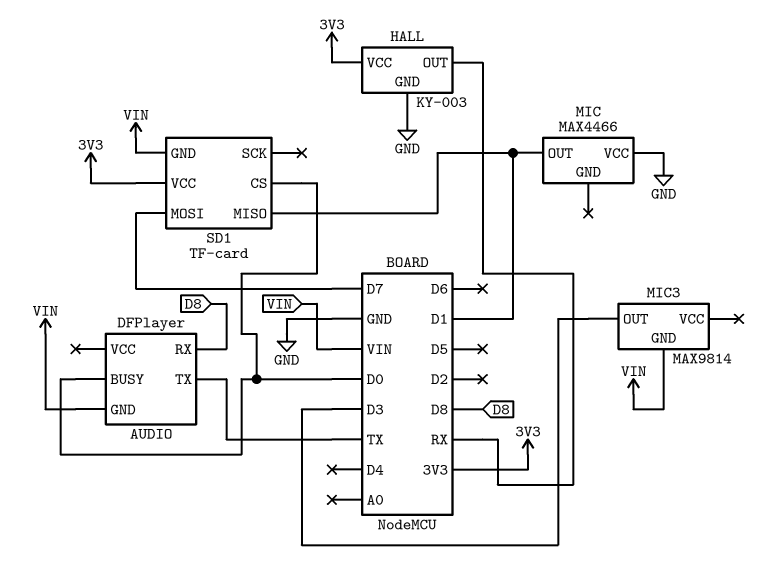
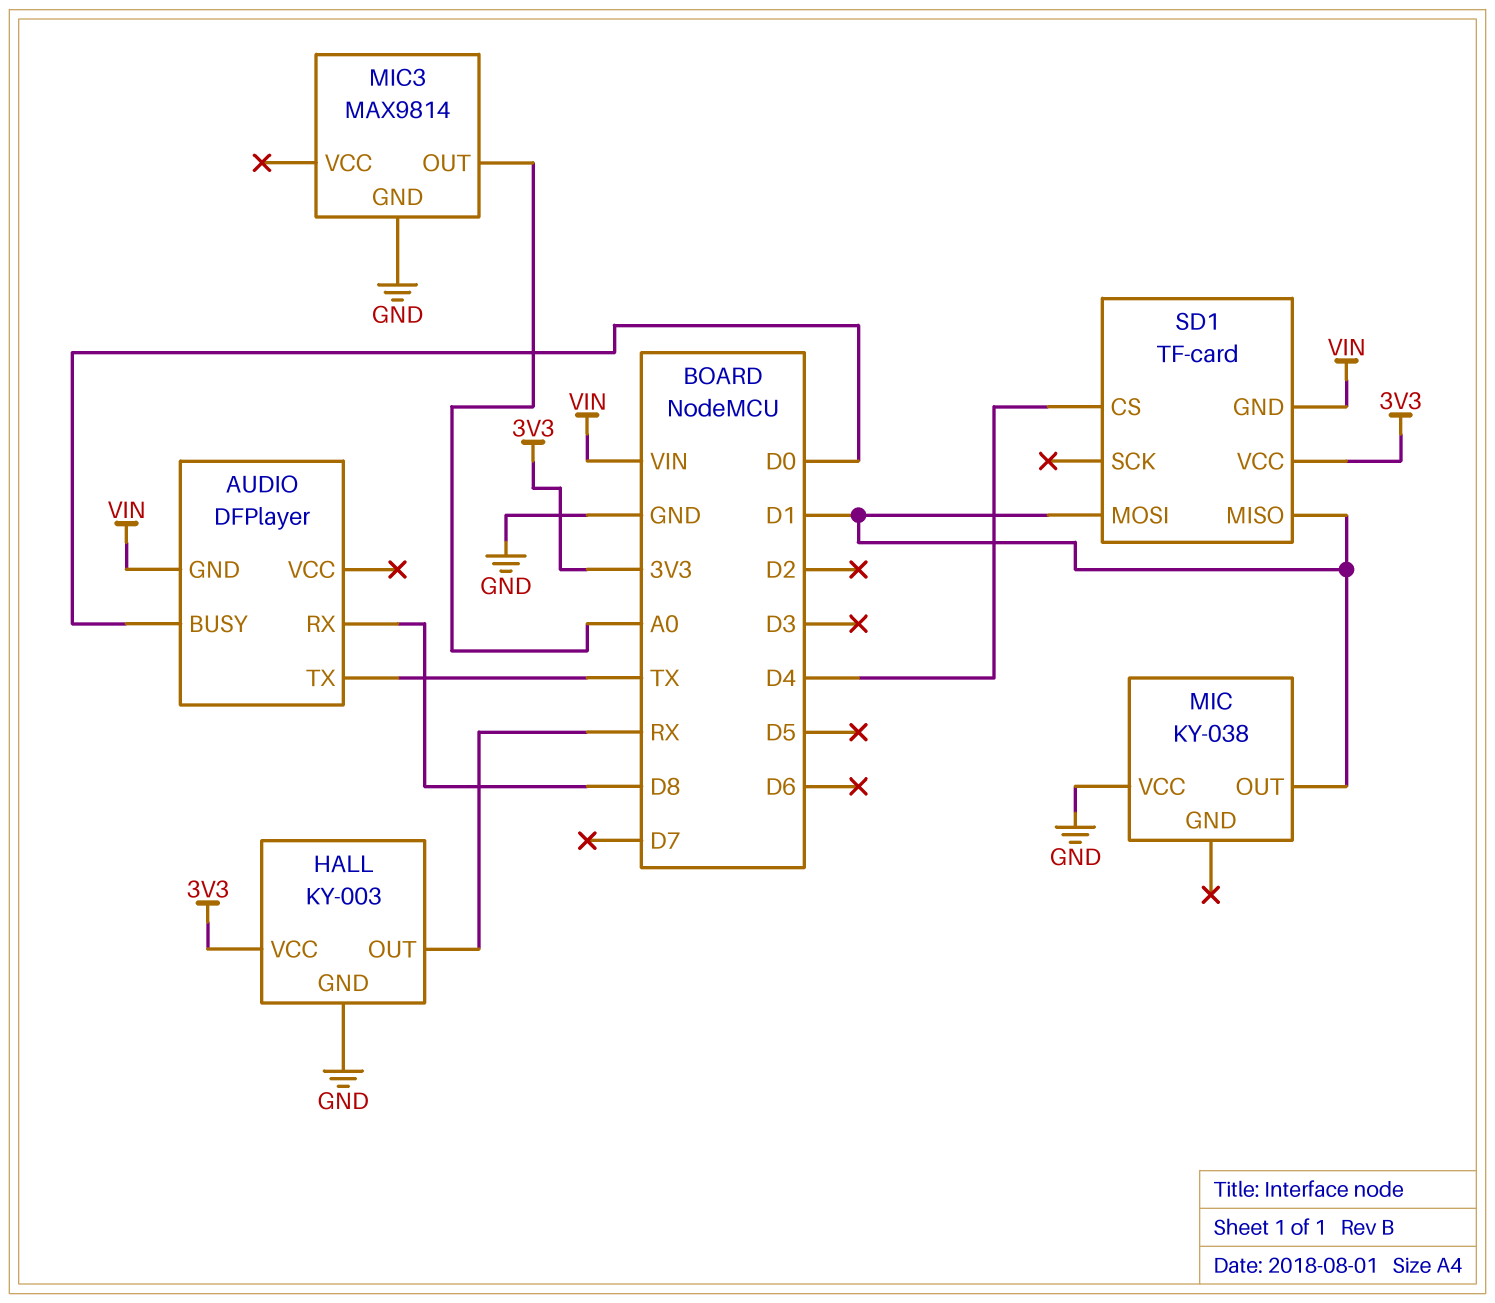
MIC: MAX4466 -> KY-038
MIC3 pin GND: VIN -> GND
MIC3 pin OUT: D3 -> A0
SD1 pin CS: D0 -> D4
SD1 pin MOSI: D7 -> D1

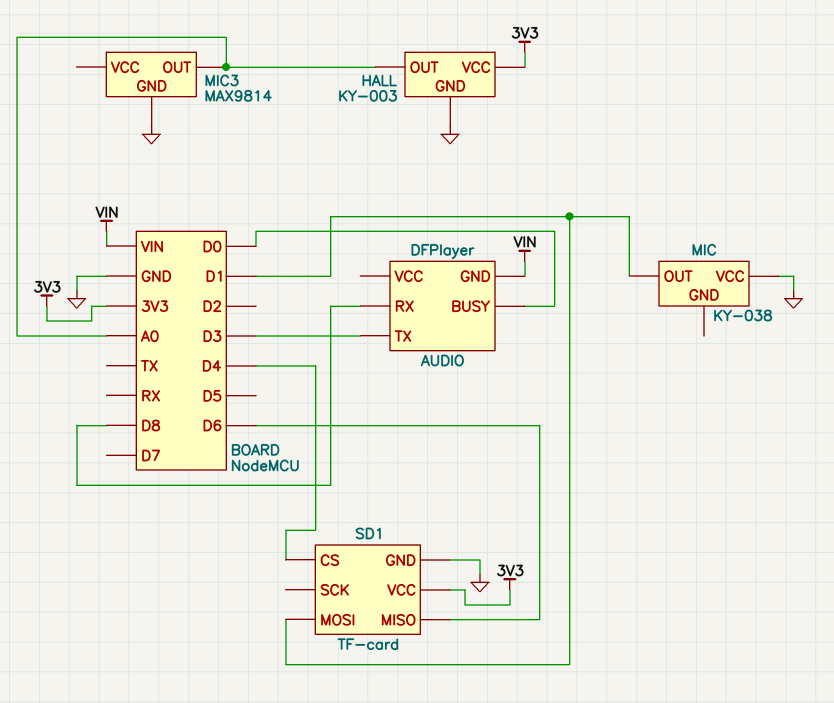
AUDIO pin TX: TX -> D3
HALL pin OUT: RX -> A0
SD1 pin GND: VIN -> GND
SD1 pin MISO: D1 -> D6

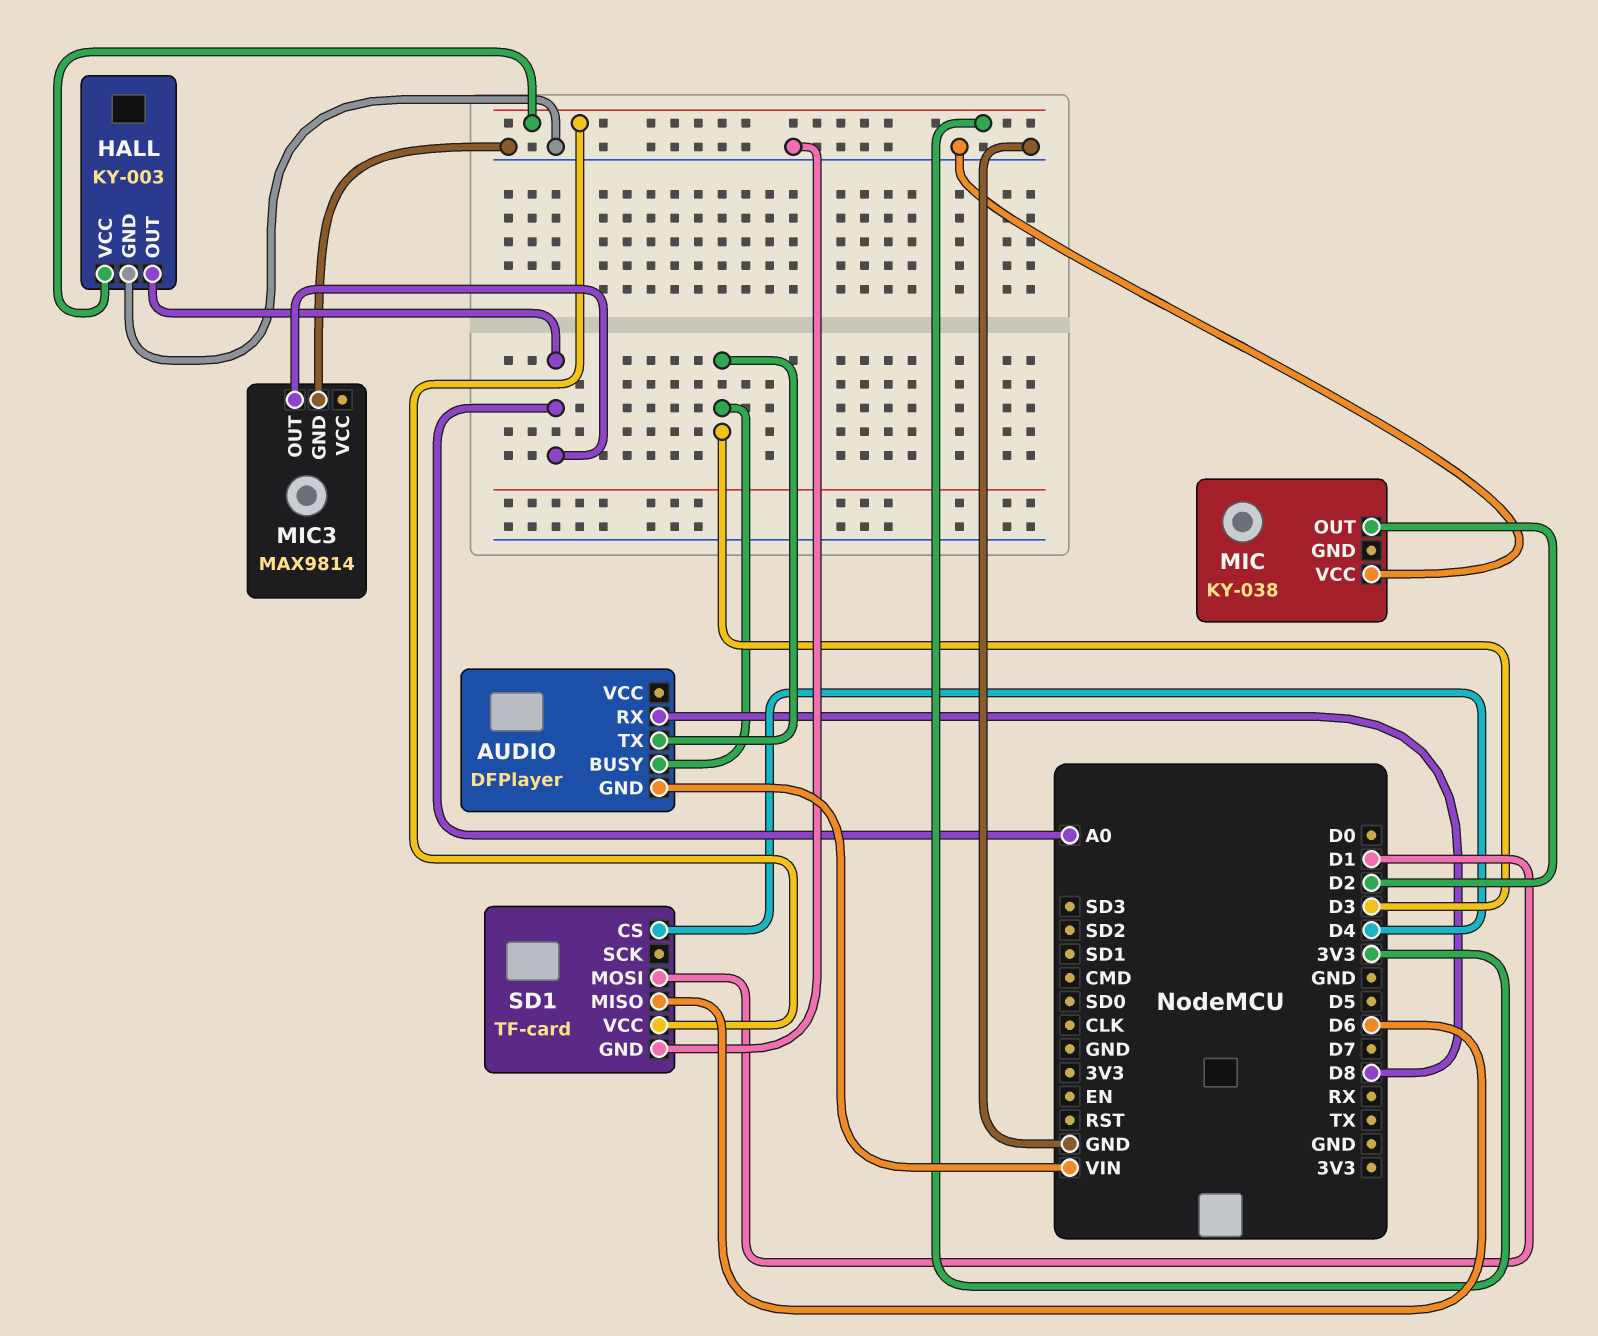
AUDIO pin BUSY: D0 -> D3
MIC pin OUT: D1 -> D2

